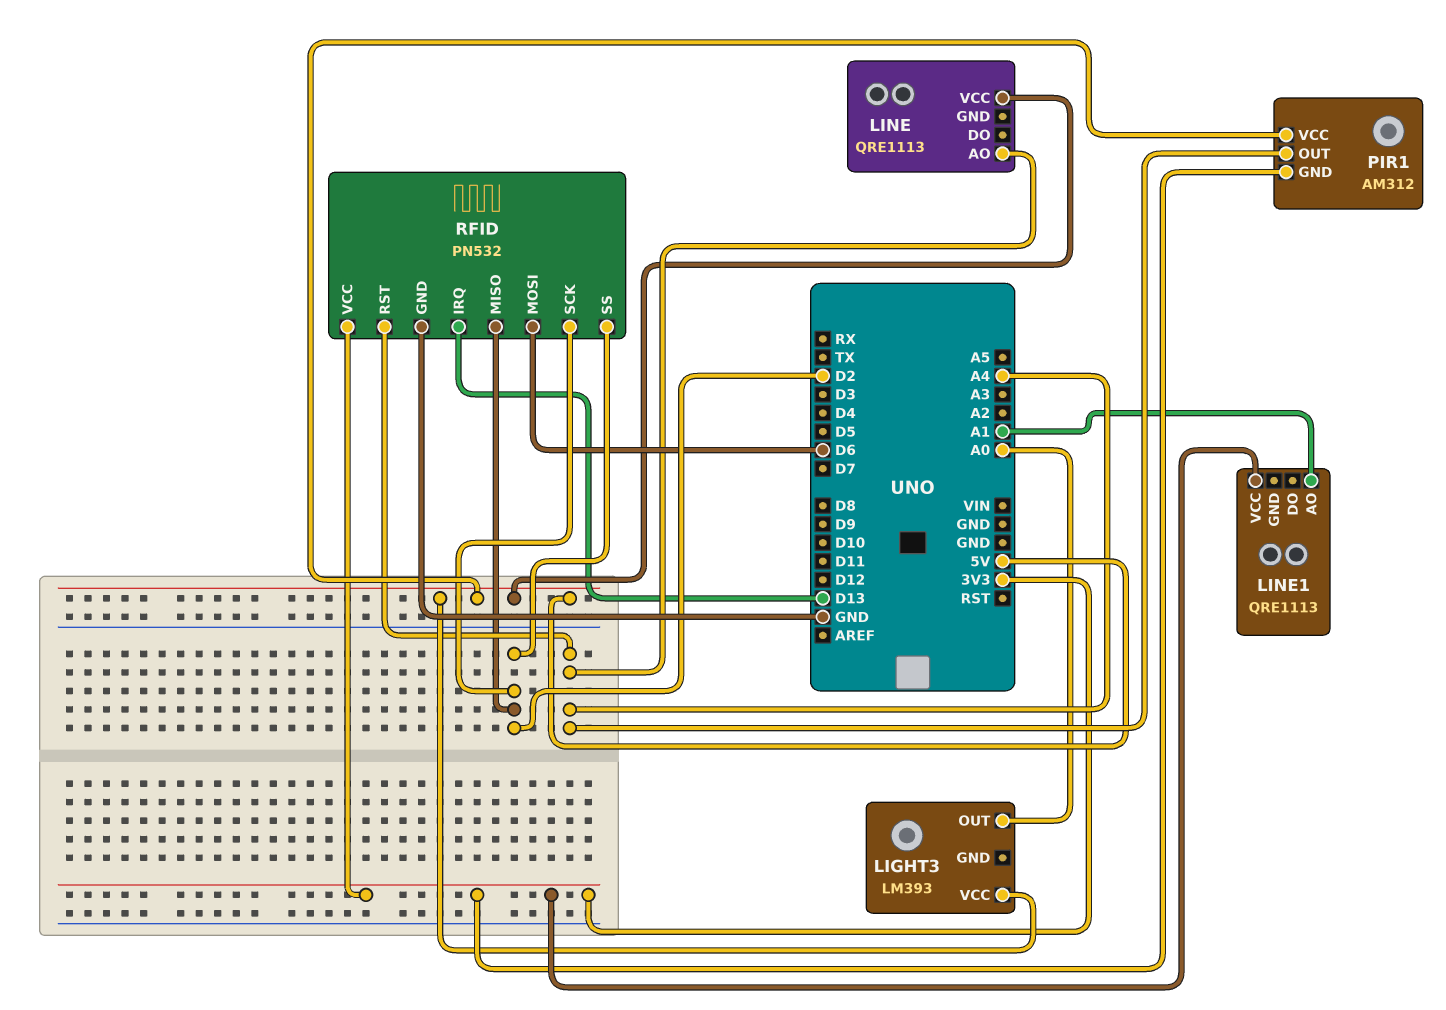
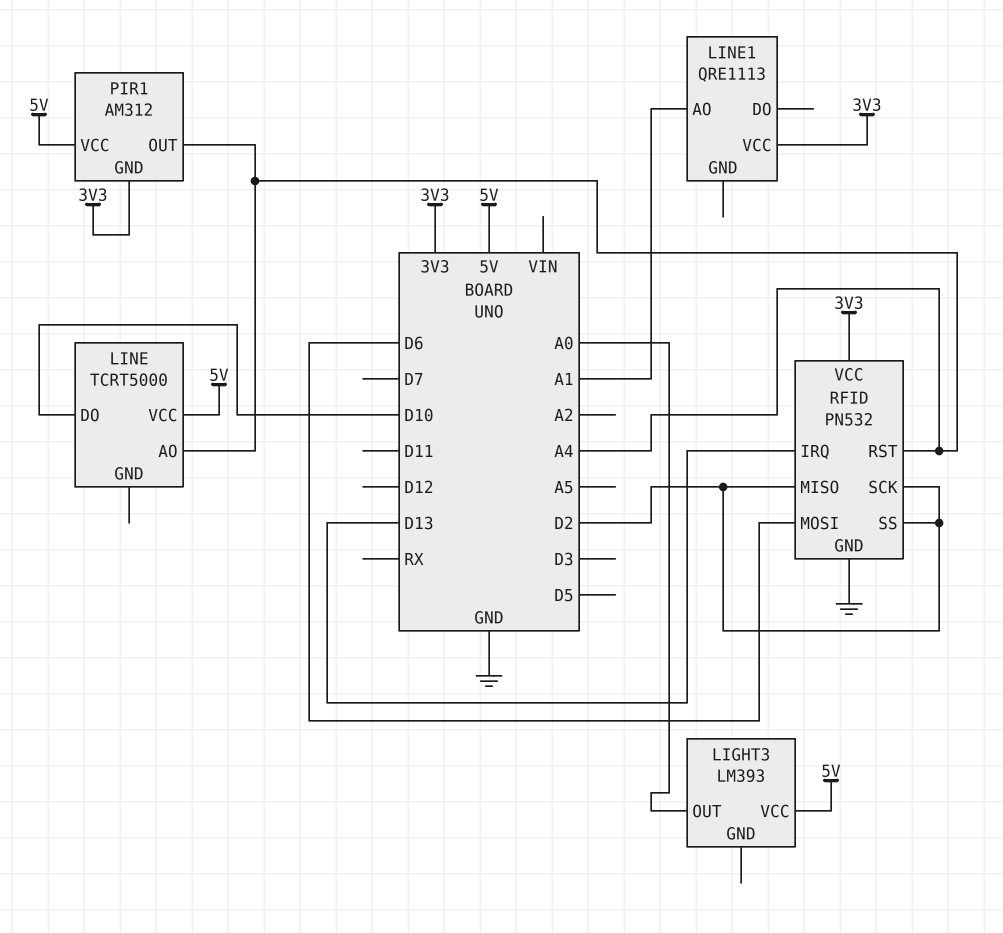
LINE: QRE1113 -> TCRT5000
LINE pin DO: none -> D10

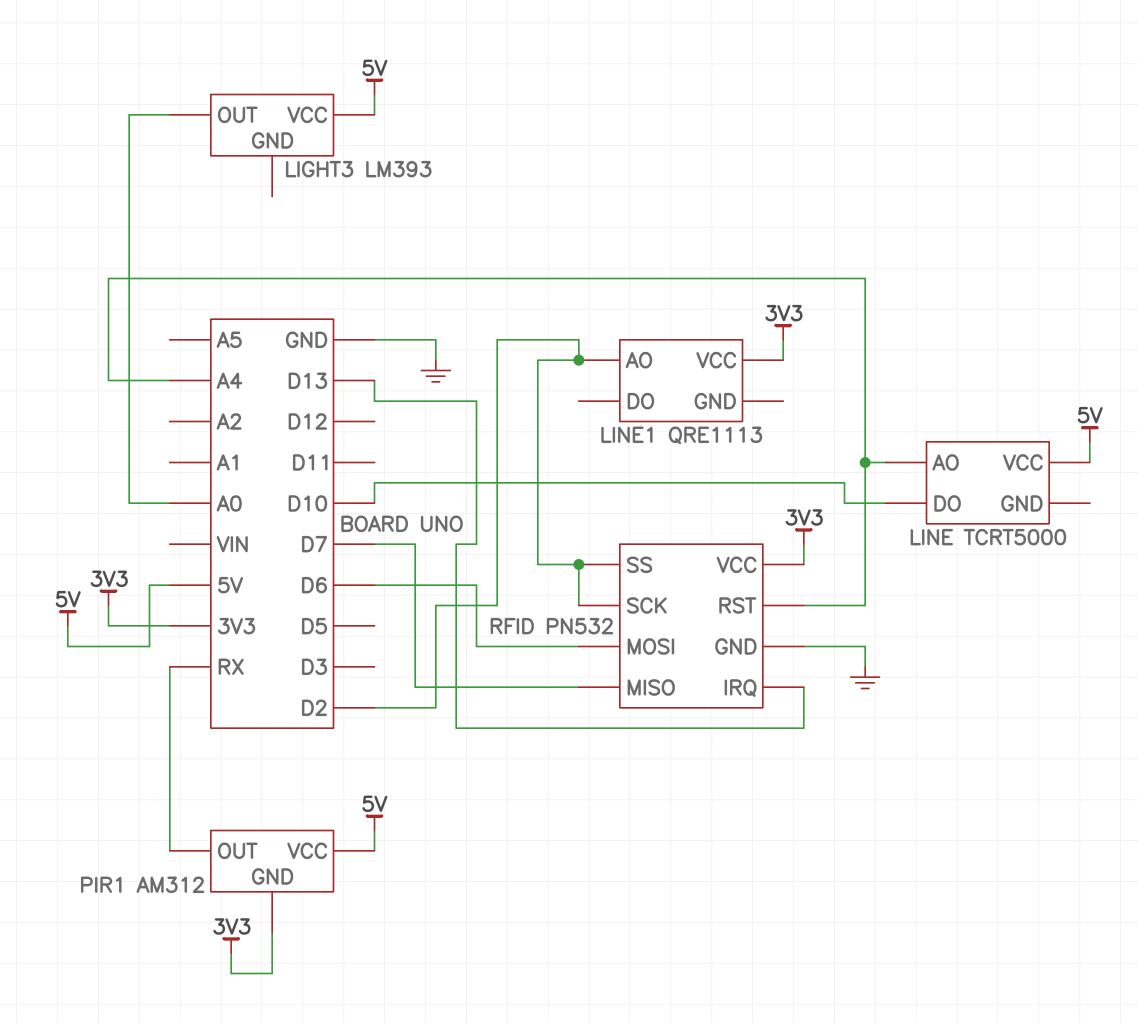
LINE1 pin AO: A1 -> D2
PIR1 pin OUT: A4 -> RX
RFID pin MISO: D2 -> D7

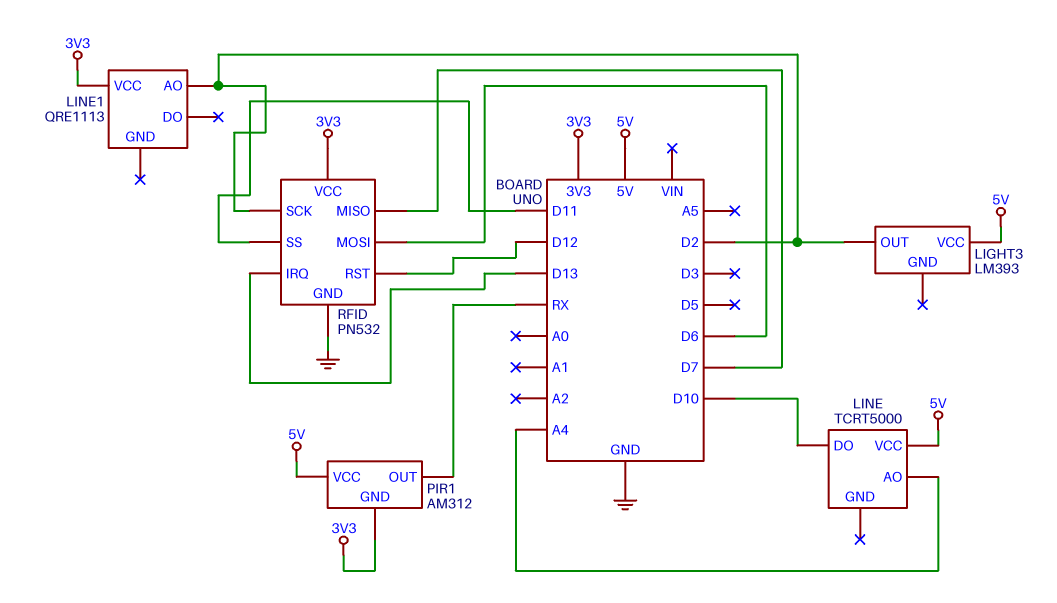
LIGHT3 pin OUT: A0 -> D2
RFID pin RST: A4 -> D12
RFID pin SS: D2 -> D11

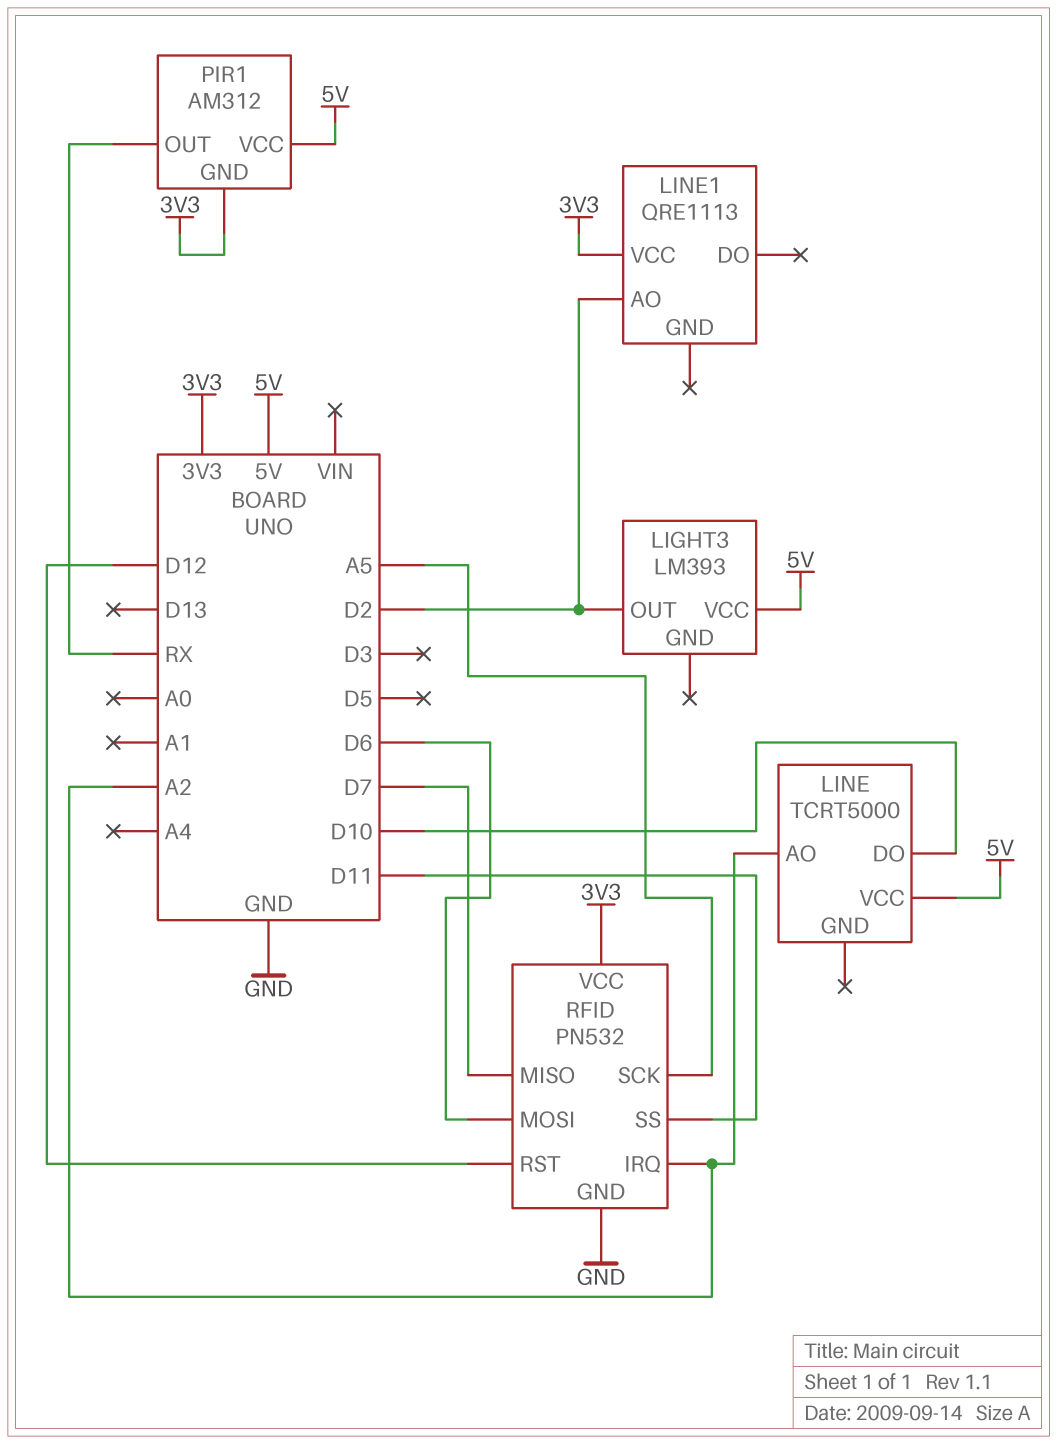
LINE pin AO: A4 -> A2
RFID pin IRQ: D13 -> A2
RFID pin SCK: D2 -> A5

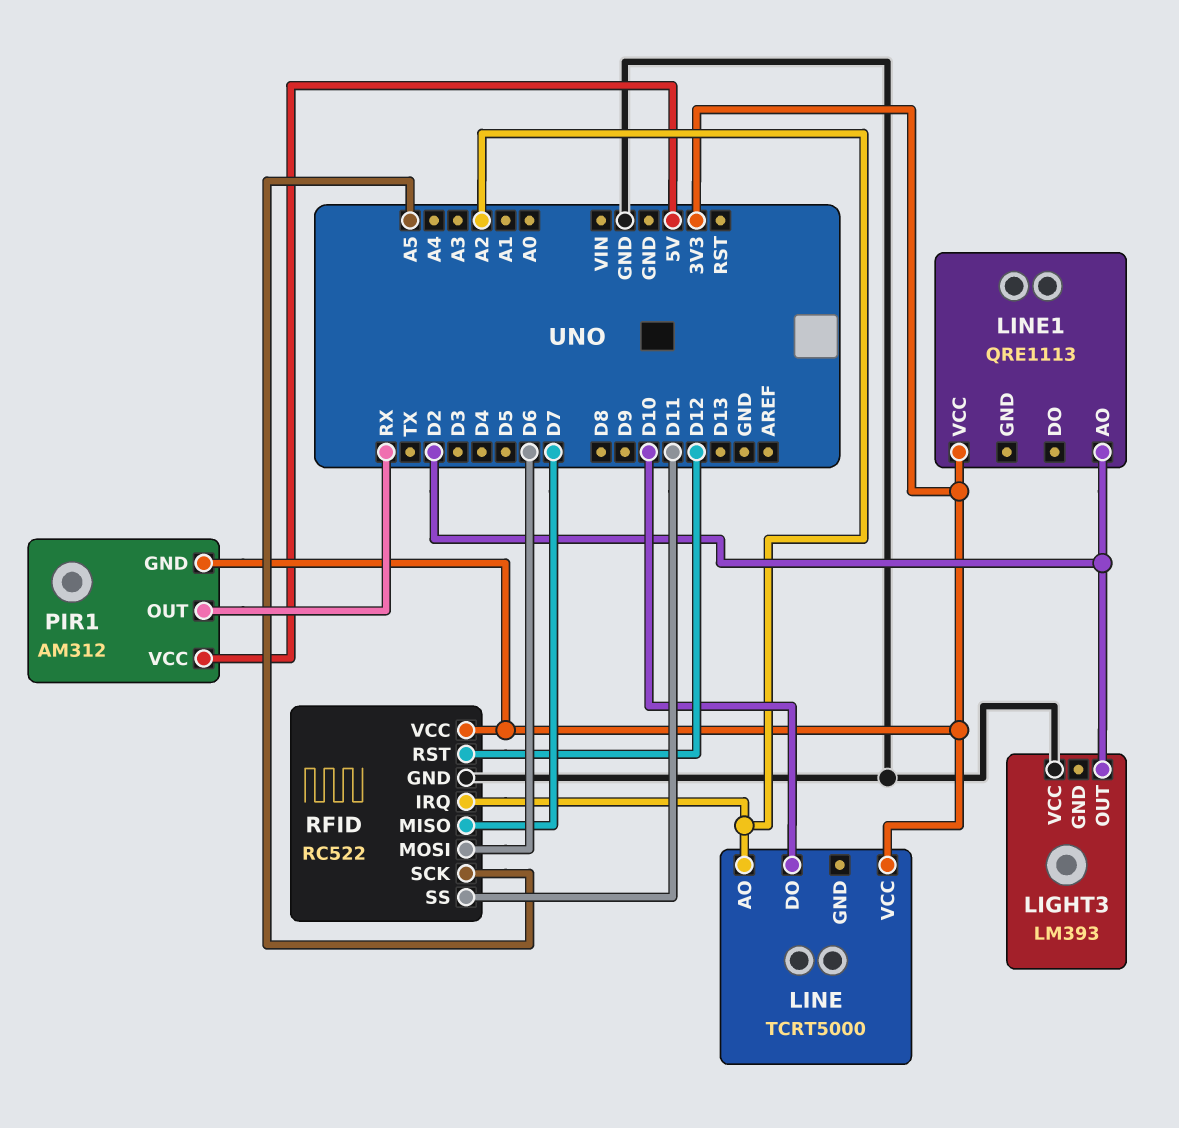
LIGHT3 pin VCC: 5V -> GND
LINE pin VCC: 5V -> 3V3
RFID: PN532 -> RC522

